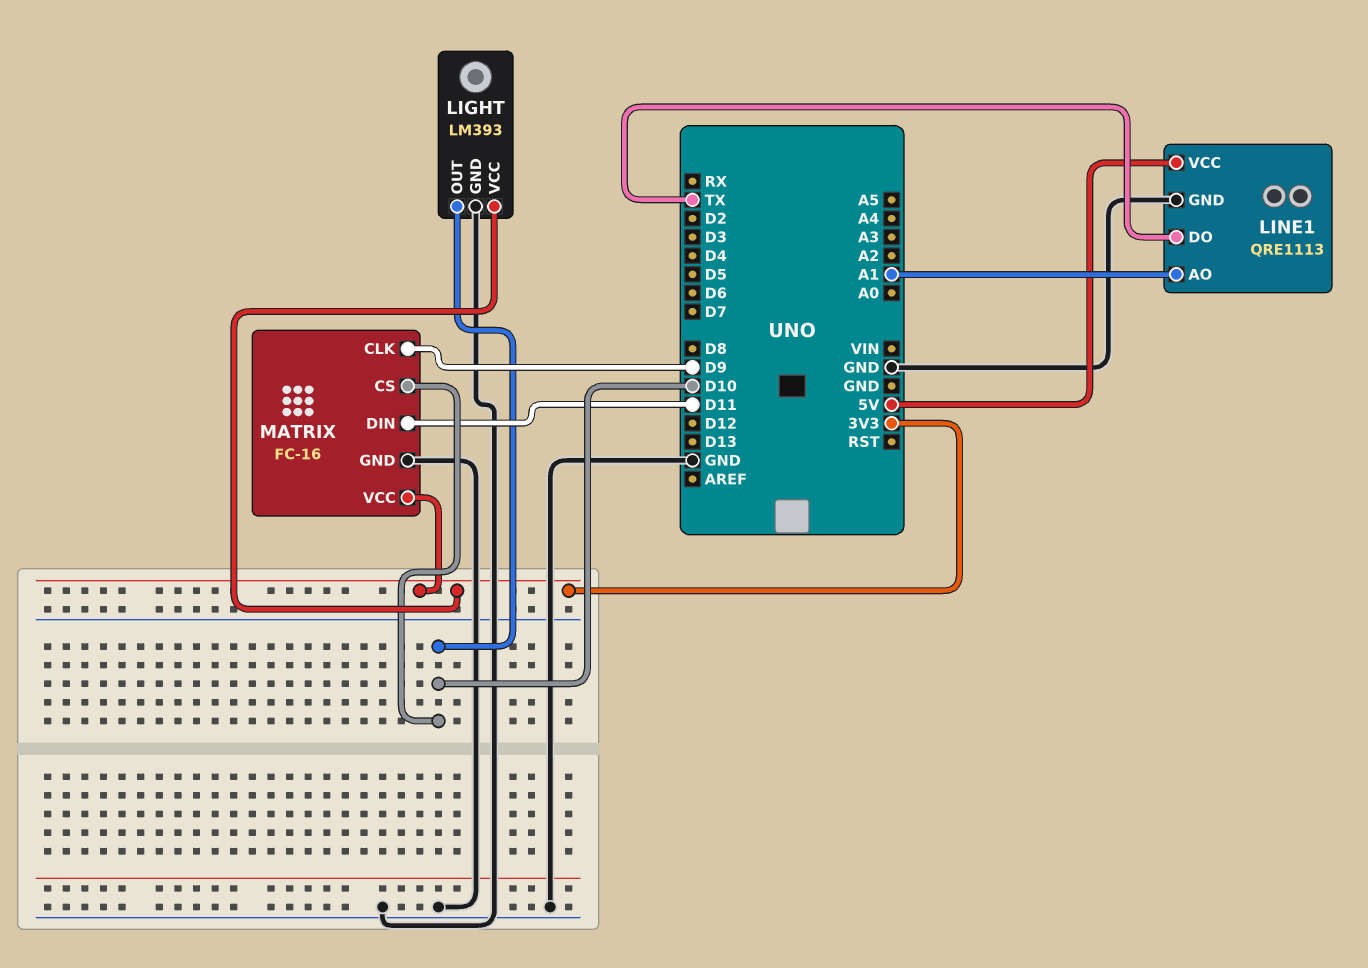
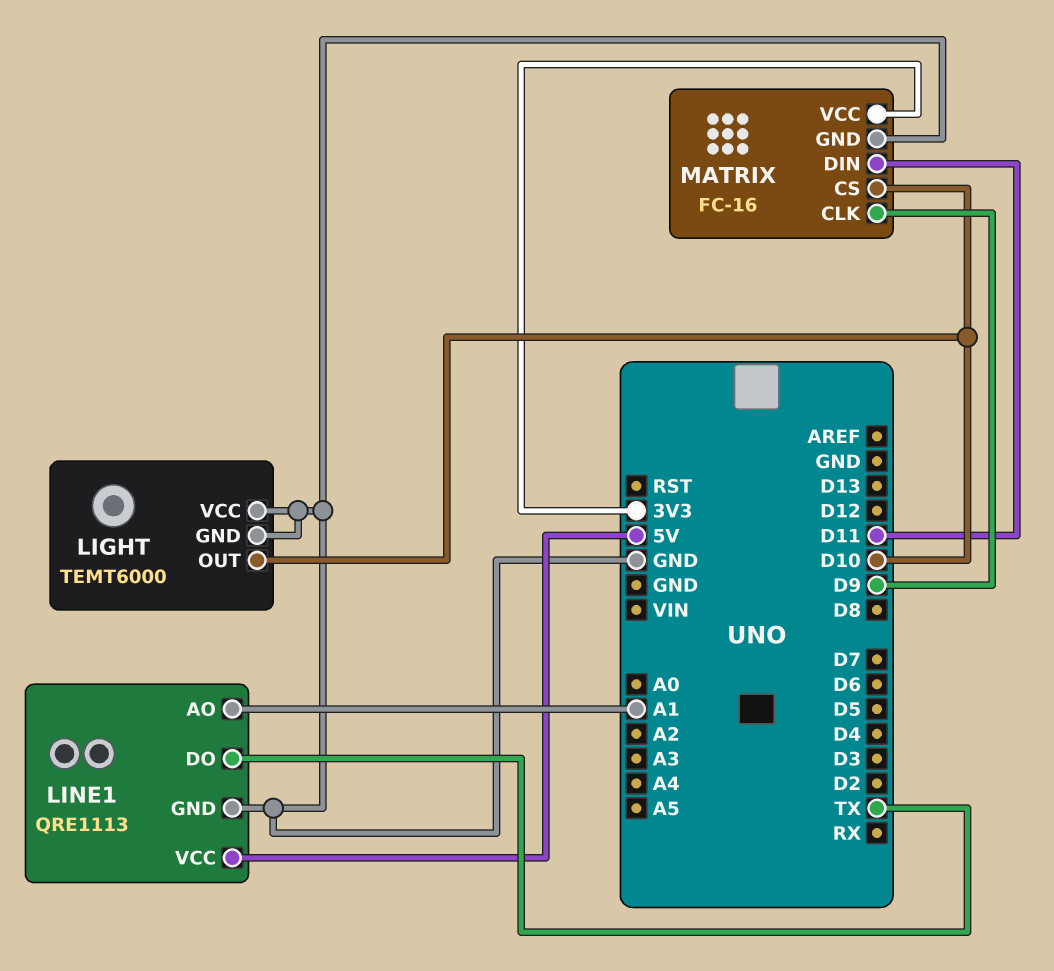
LIGHT: LM393 -> TEMT6000
LIGHT pin VCC: 3V3 -> GND

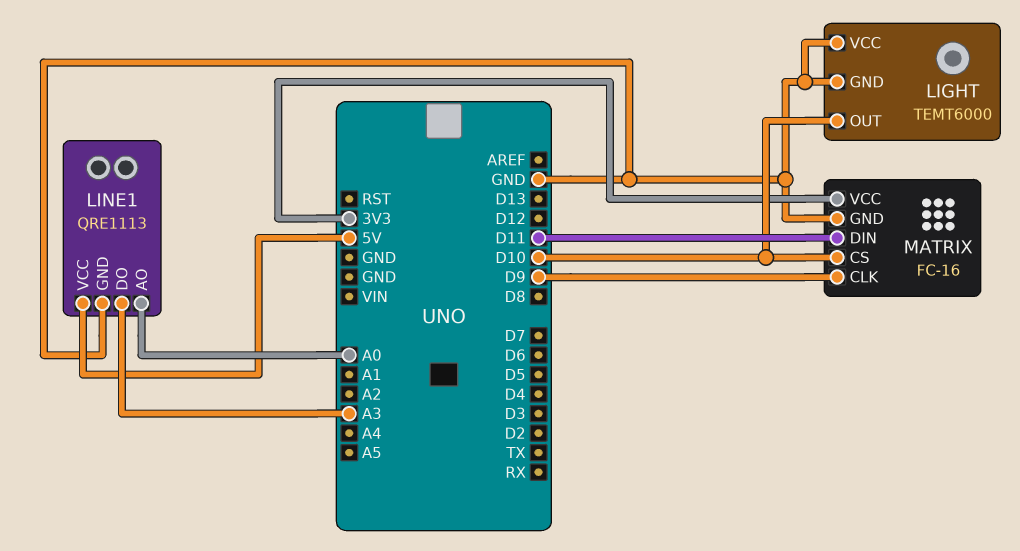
LINE1 pin AO: A1 -> A0
LINE1 pin DO: TX -> A3

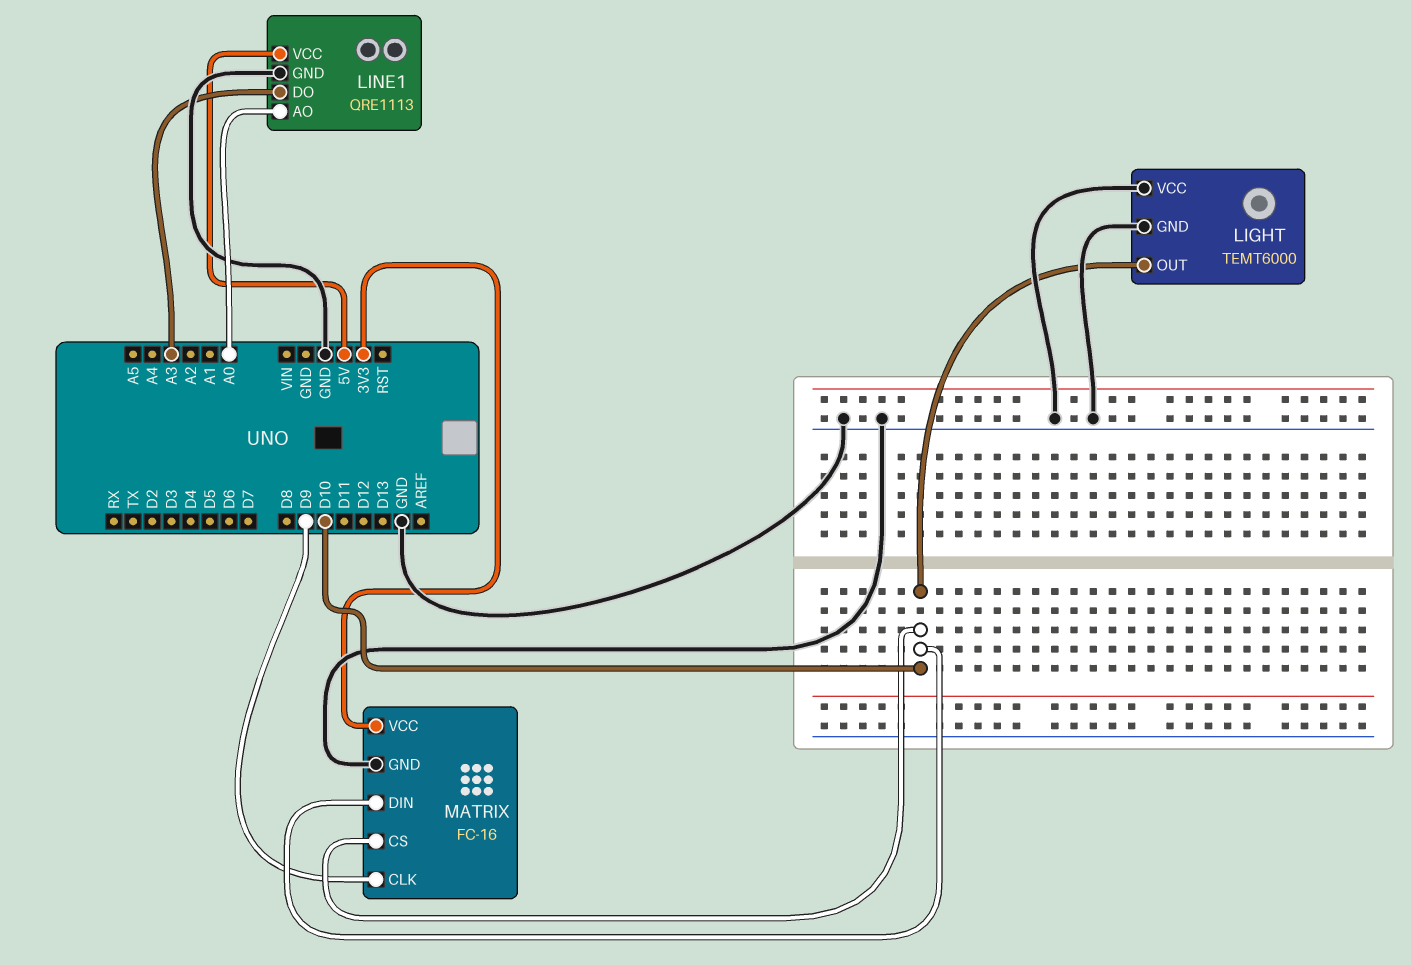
MATRIX pin DIN: D11 -> D10

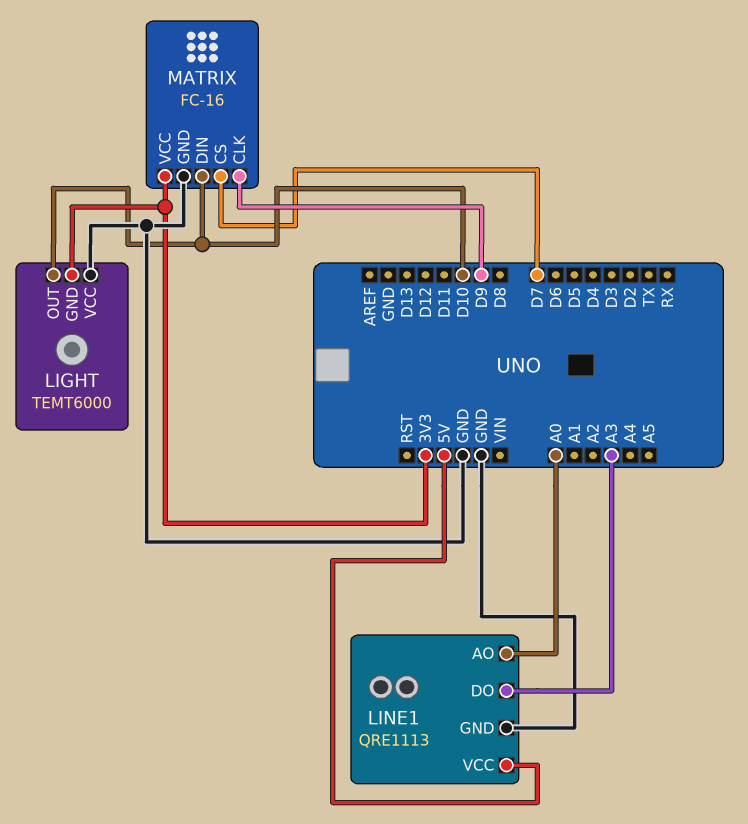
LIGHT pin GND: GND -> 3V3
MATRIX pin CS: D10 -> D7

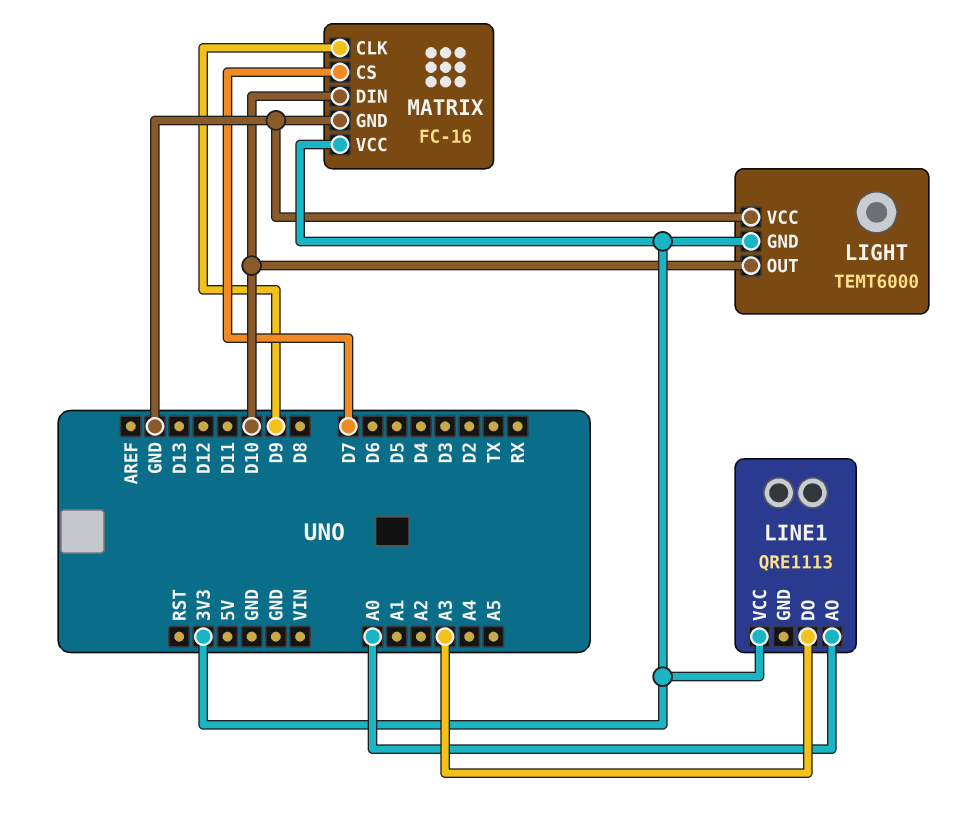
LINE1 pin GND: GND -> none
LINE1 pin VCC: 5V -> 3V3

